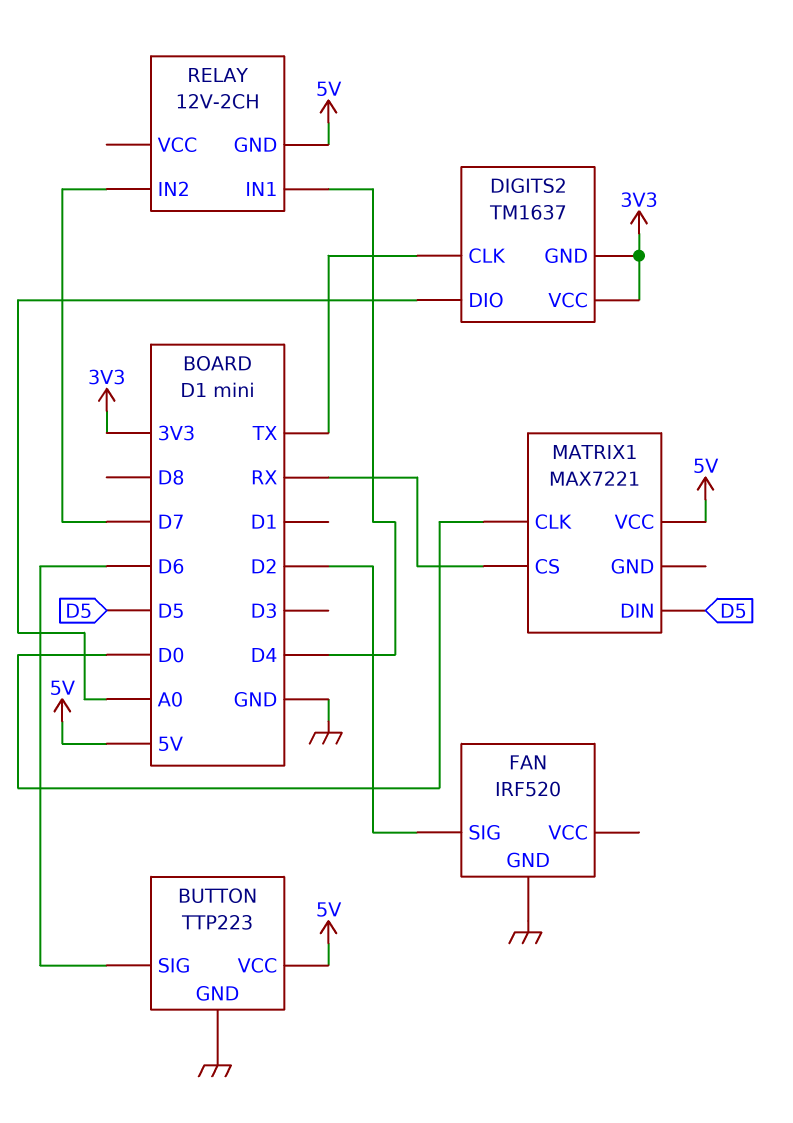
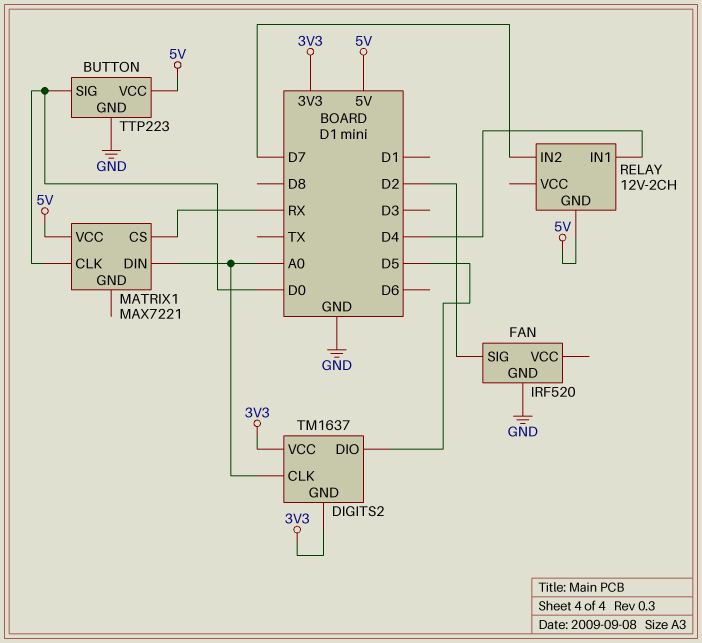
BUTTON pin SIG: D6 -> D0
DIGITS2 pin CLK: TX -> A0
DIGITS2 pin DIO: A0 -> D5
MATRIX1 pin DIN: D5 -> A0

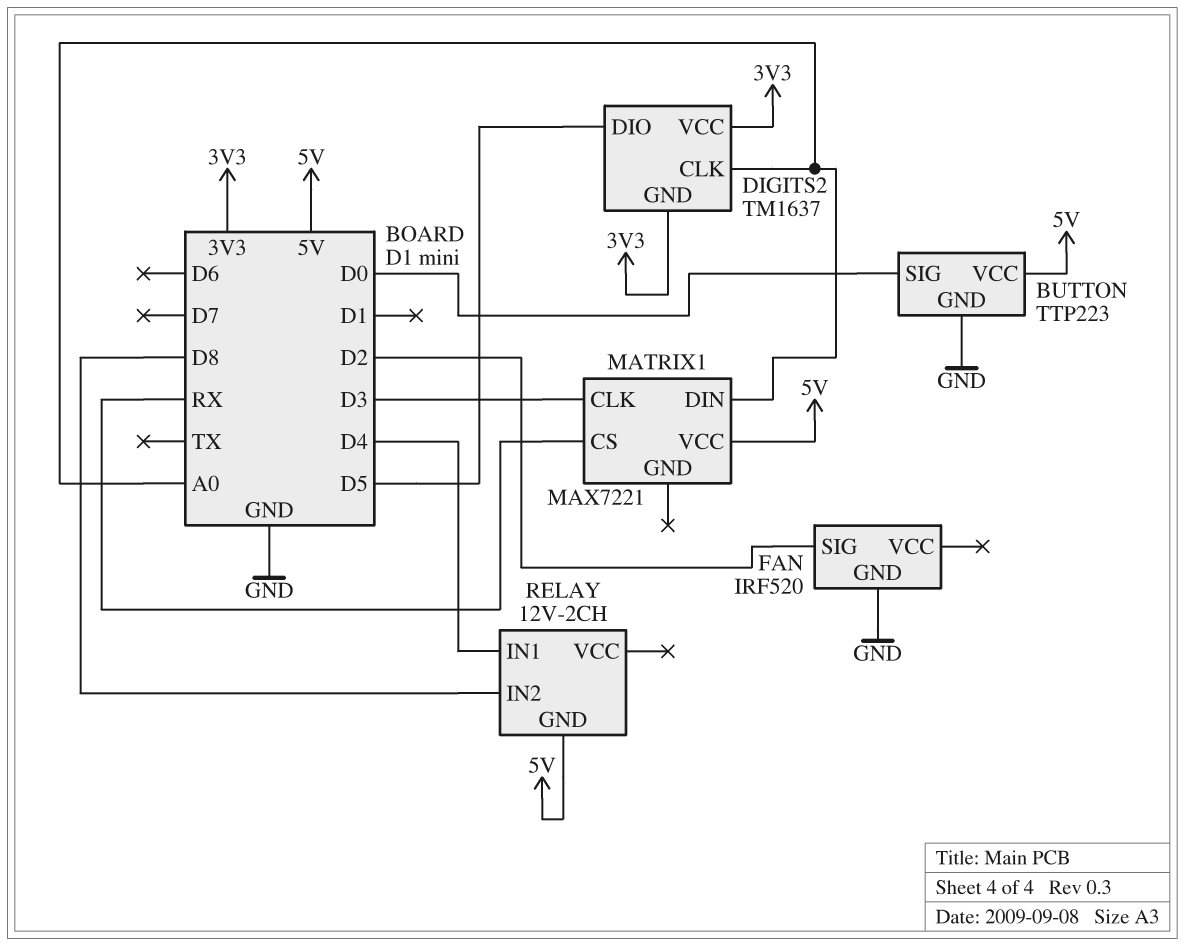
MATRIX1 pin CLK: D0 -> D3
RELAY pin IN2: D7 -> D8

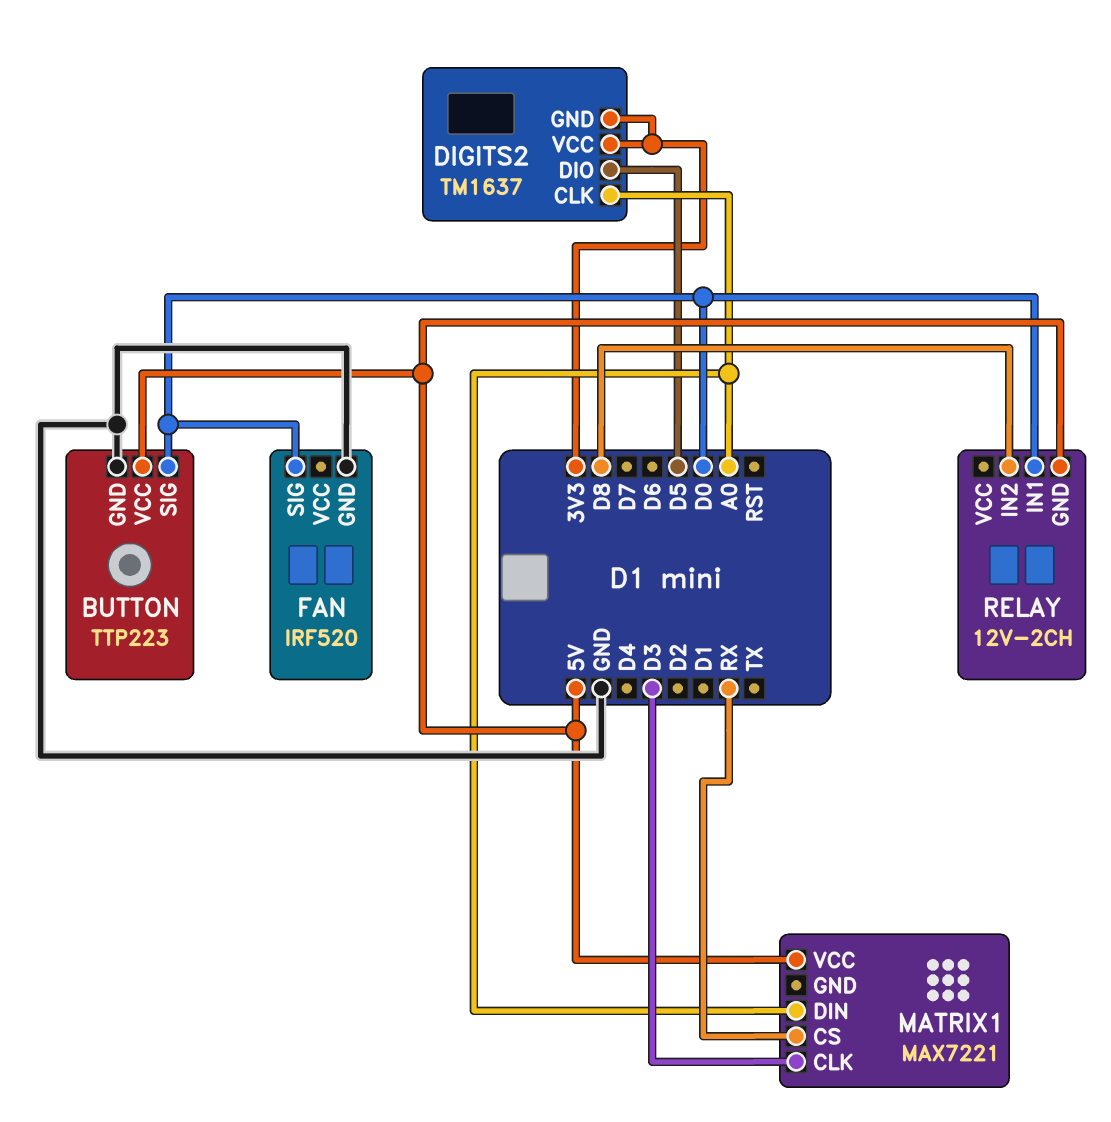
FAN pin SIG: D2 -> D0
RELAY pin IN1: D4 -> D0

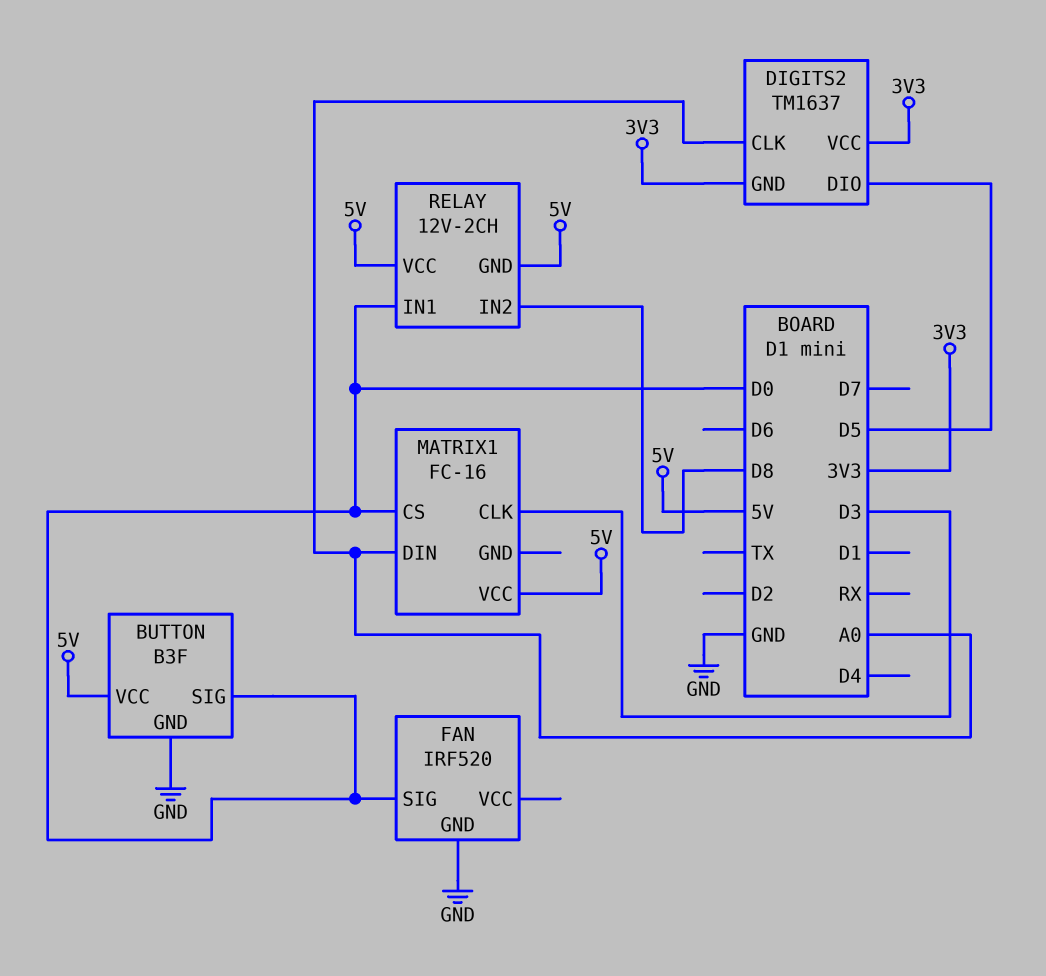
BUTTON: TTP223 -> B3F
MATRIX1: MAX7221 -> FC-16
MATRIX1 pin CS: RX -> D0
RELAY pin VCC: none -> 5V

